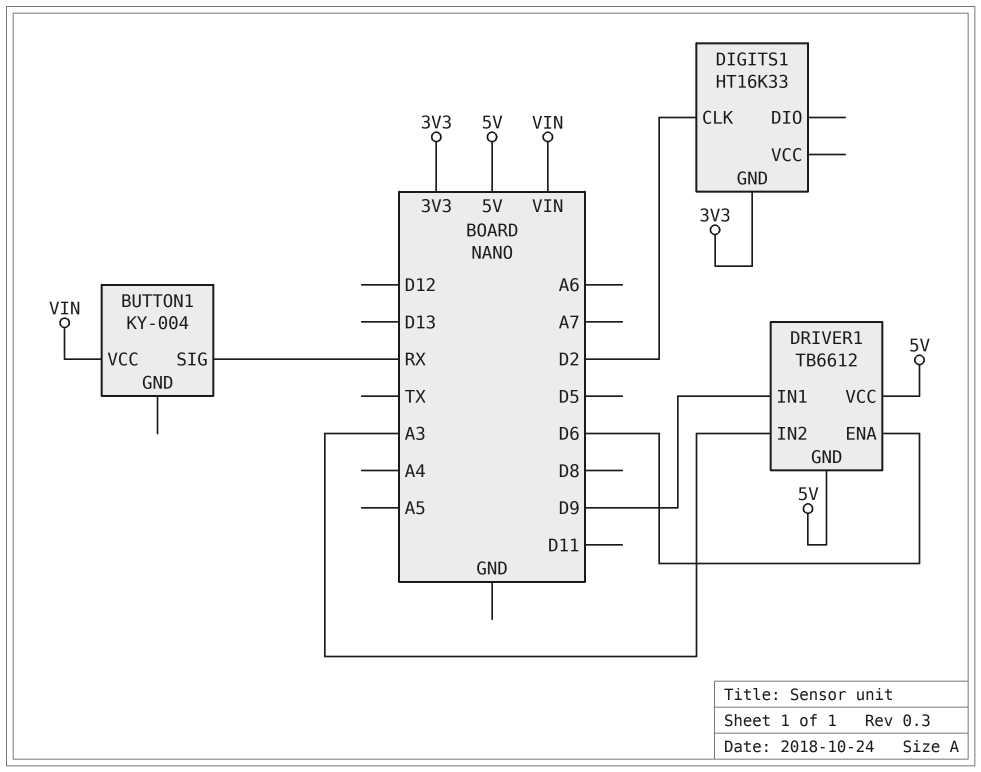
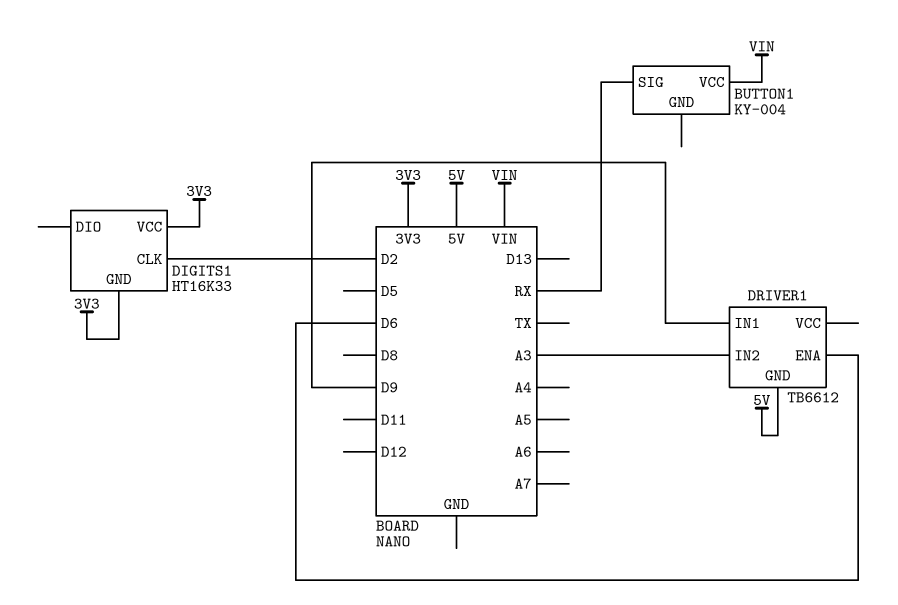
DIGITS1 pin VCC: none -> 3V3
DRIVER1 pin VCC: 5V -> none

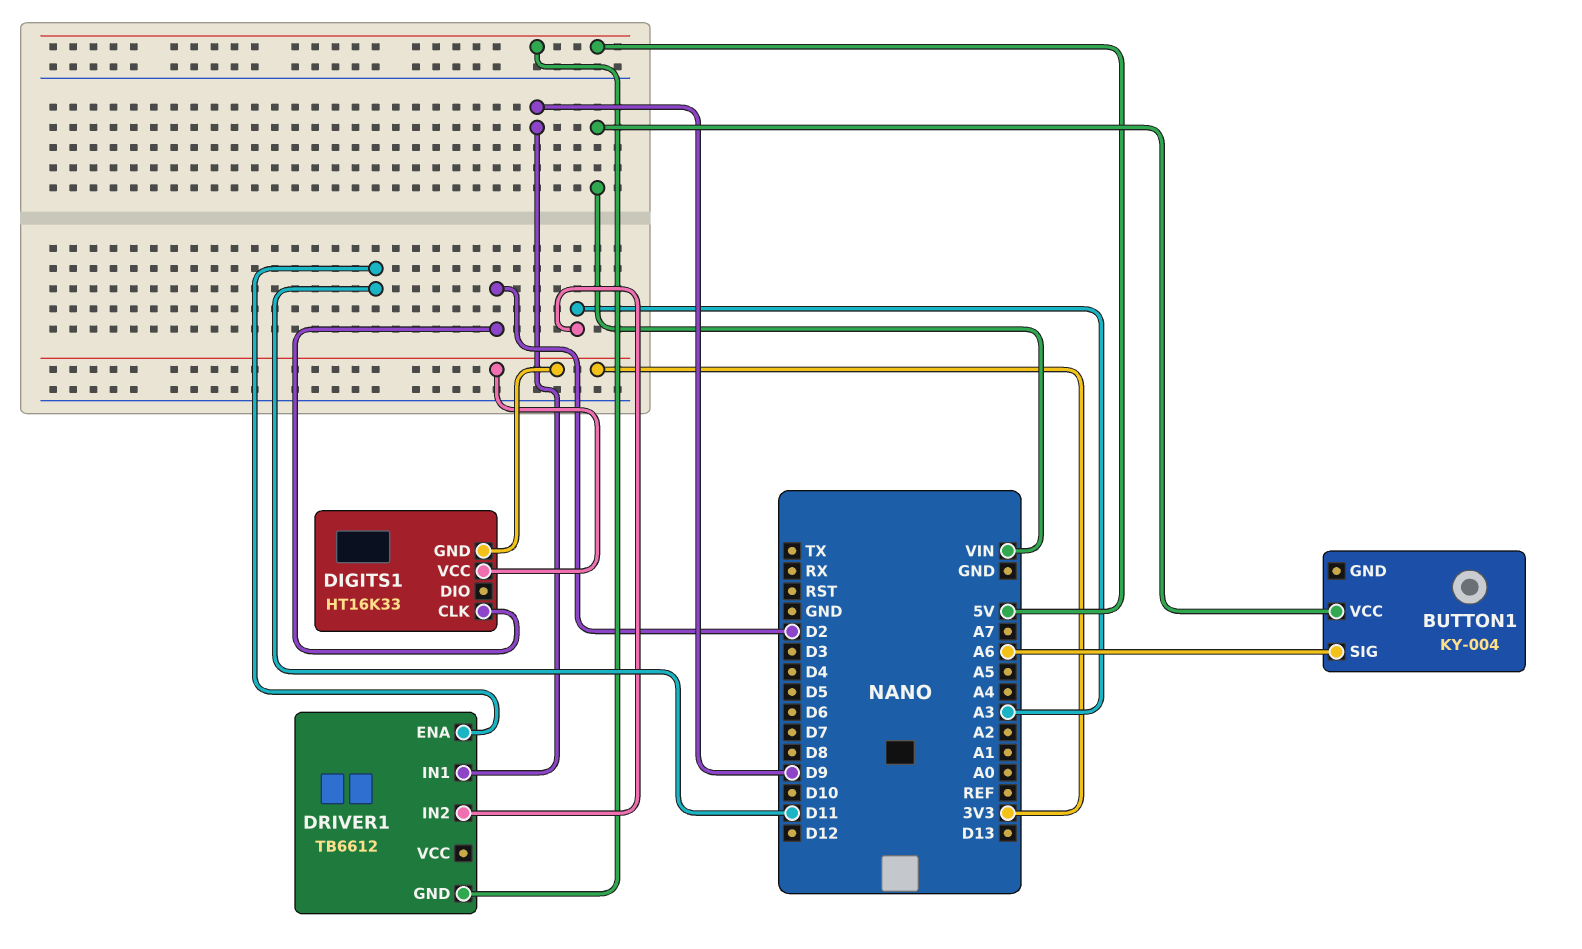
BUTTON1 pin SIG: RX -> A6
DRIVER1 pin ENA: D6 -> D11

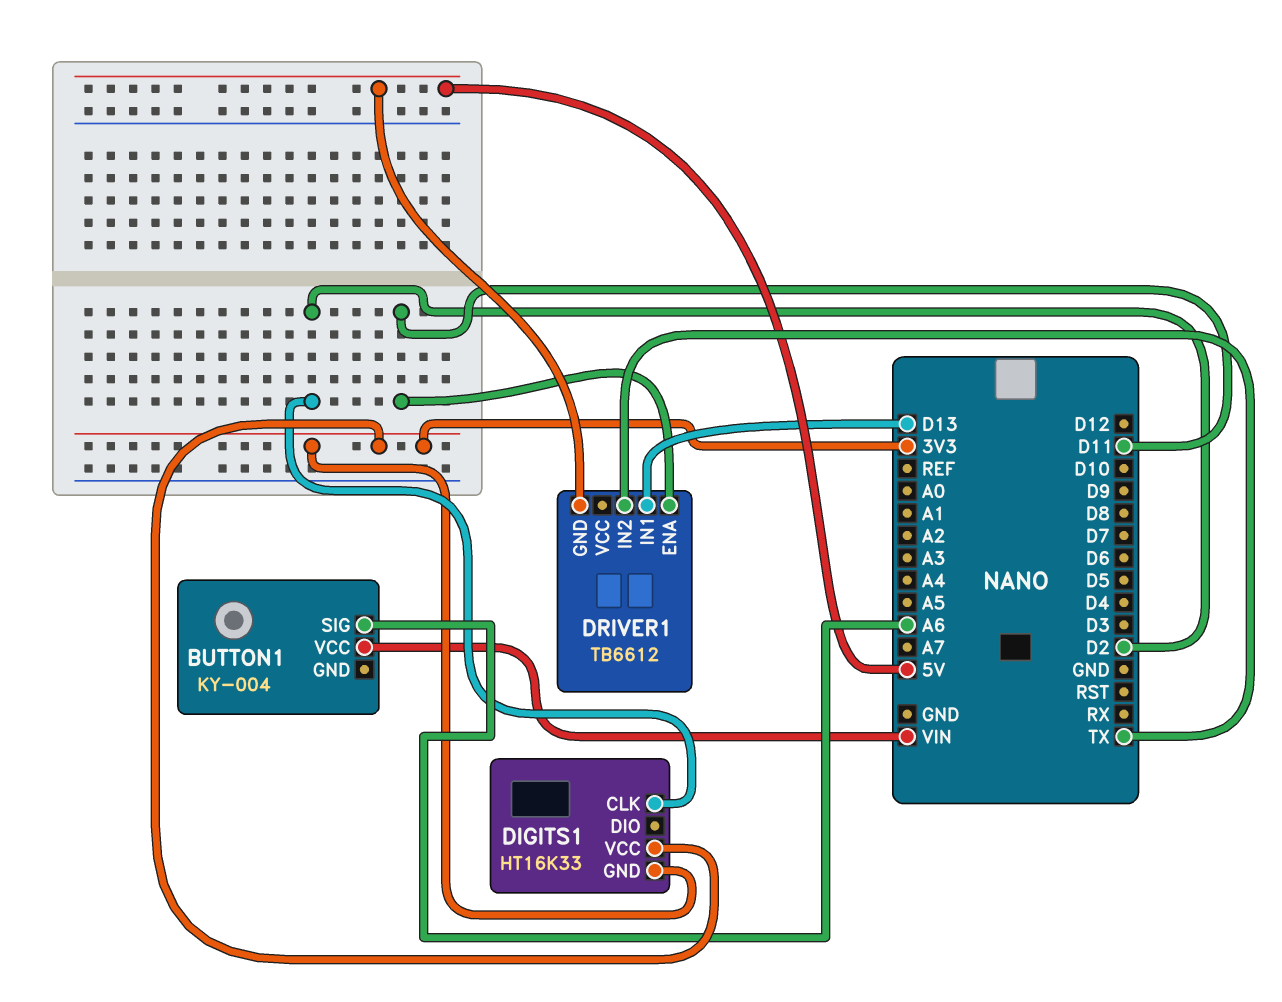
DRIVER1 pin IN1: D9 -> D13
DRIVER1 pin IN2: A3 -> TX

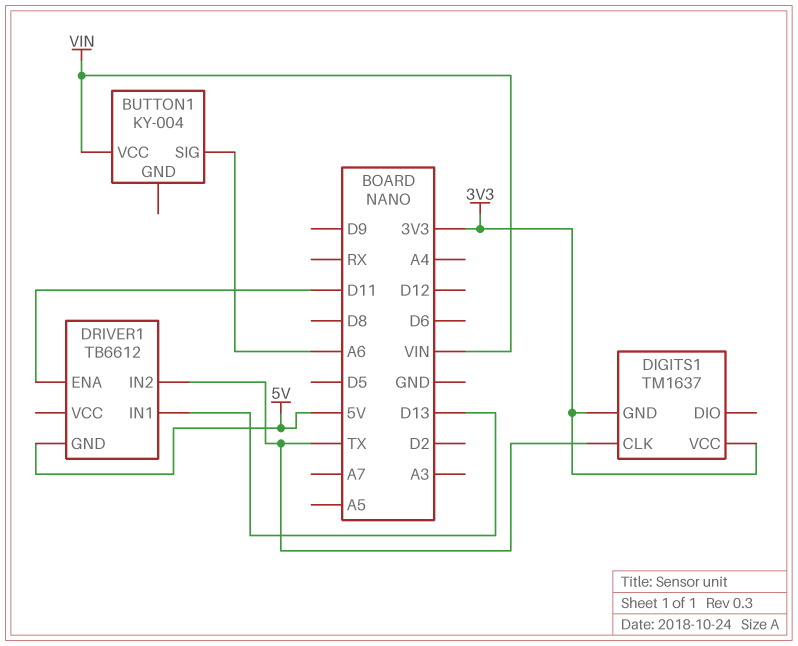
DIGITS1: HT16K33 -> TM1637
DIGITS1 pin CLK: D2 -> TX

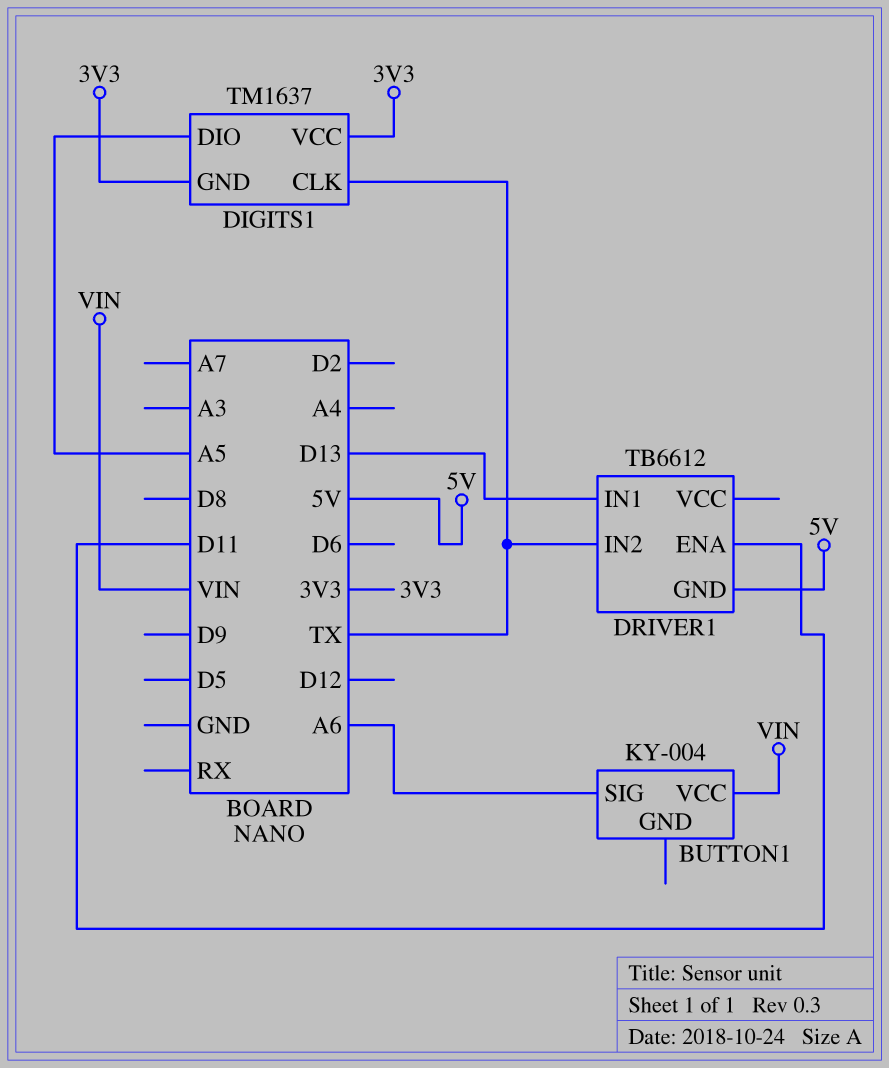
DIGITS1 pin DIO: none -> A5

